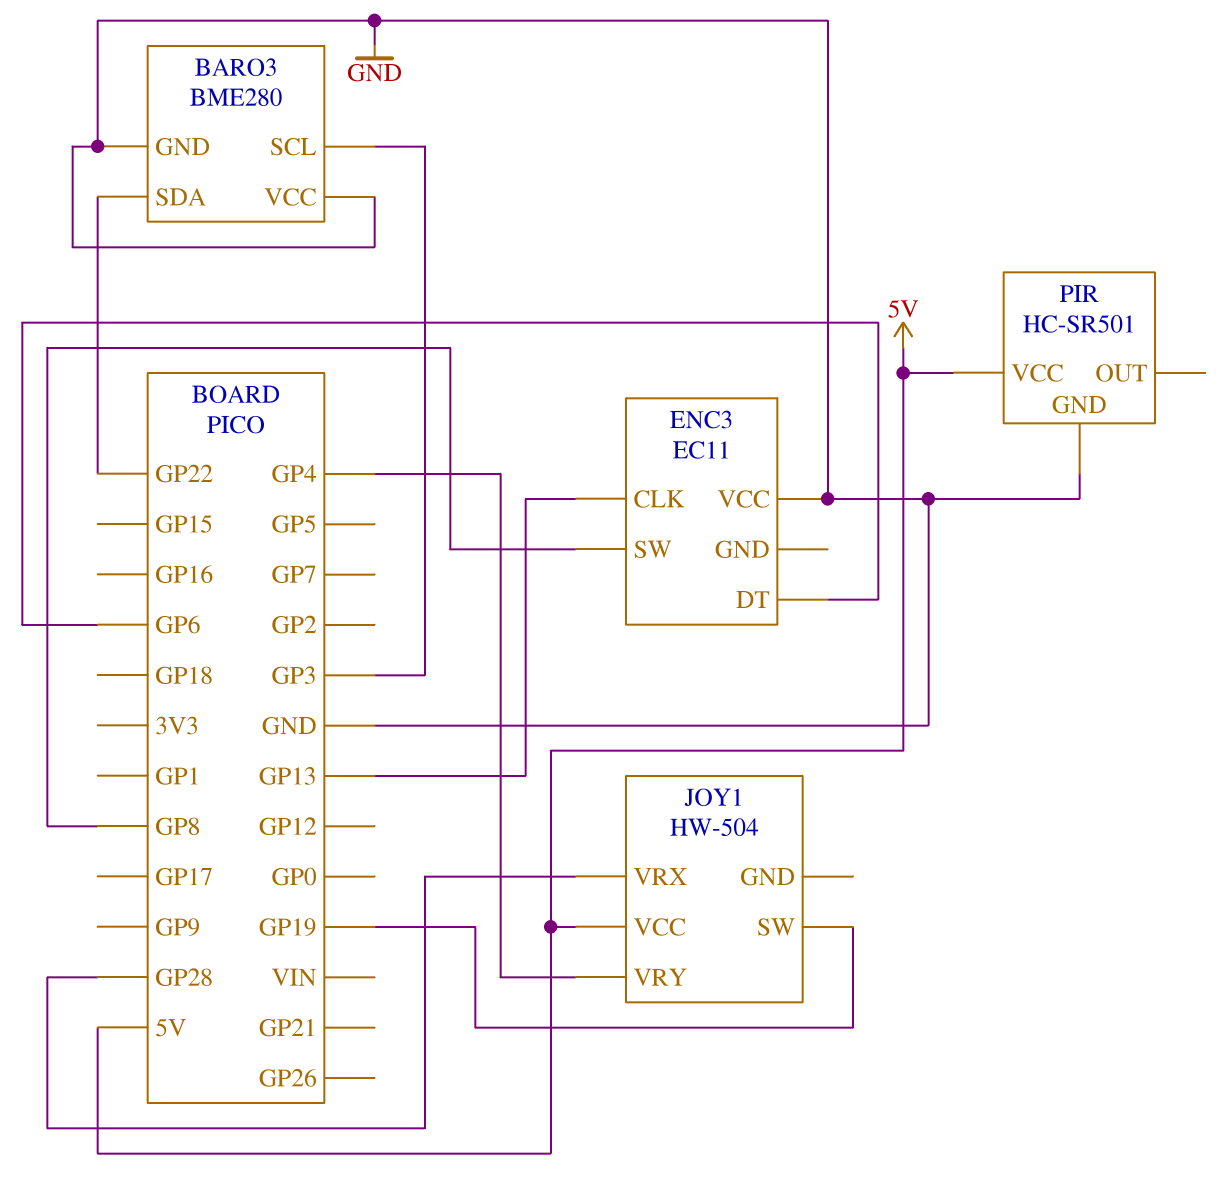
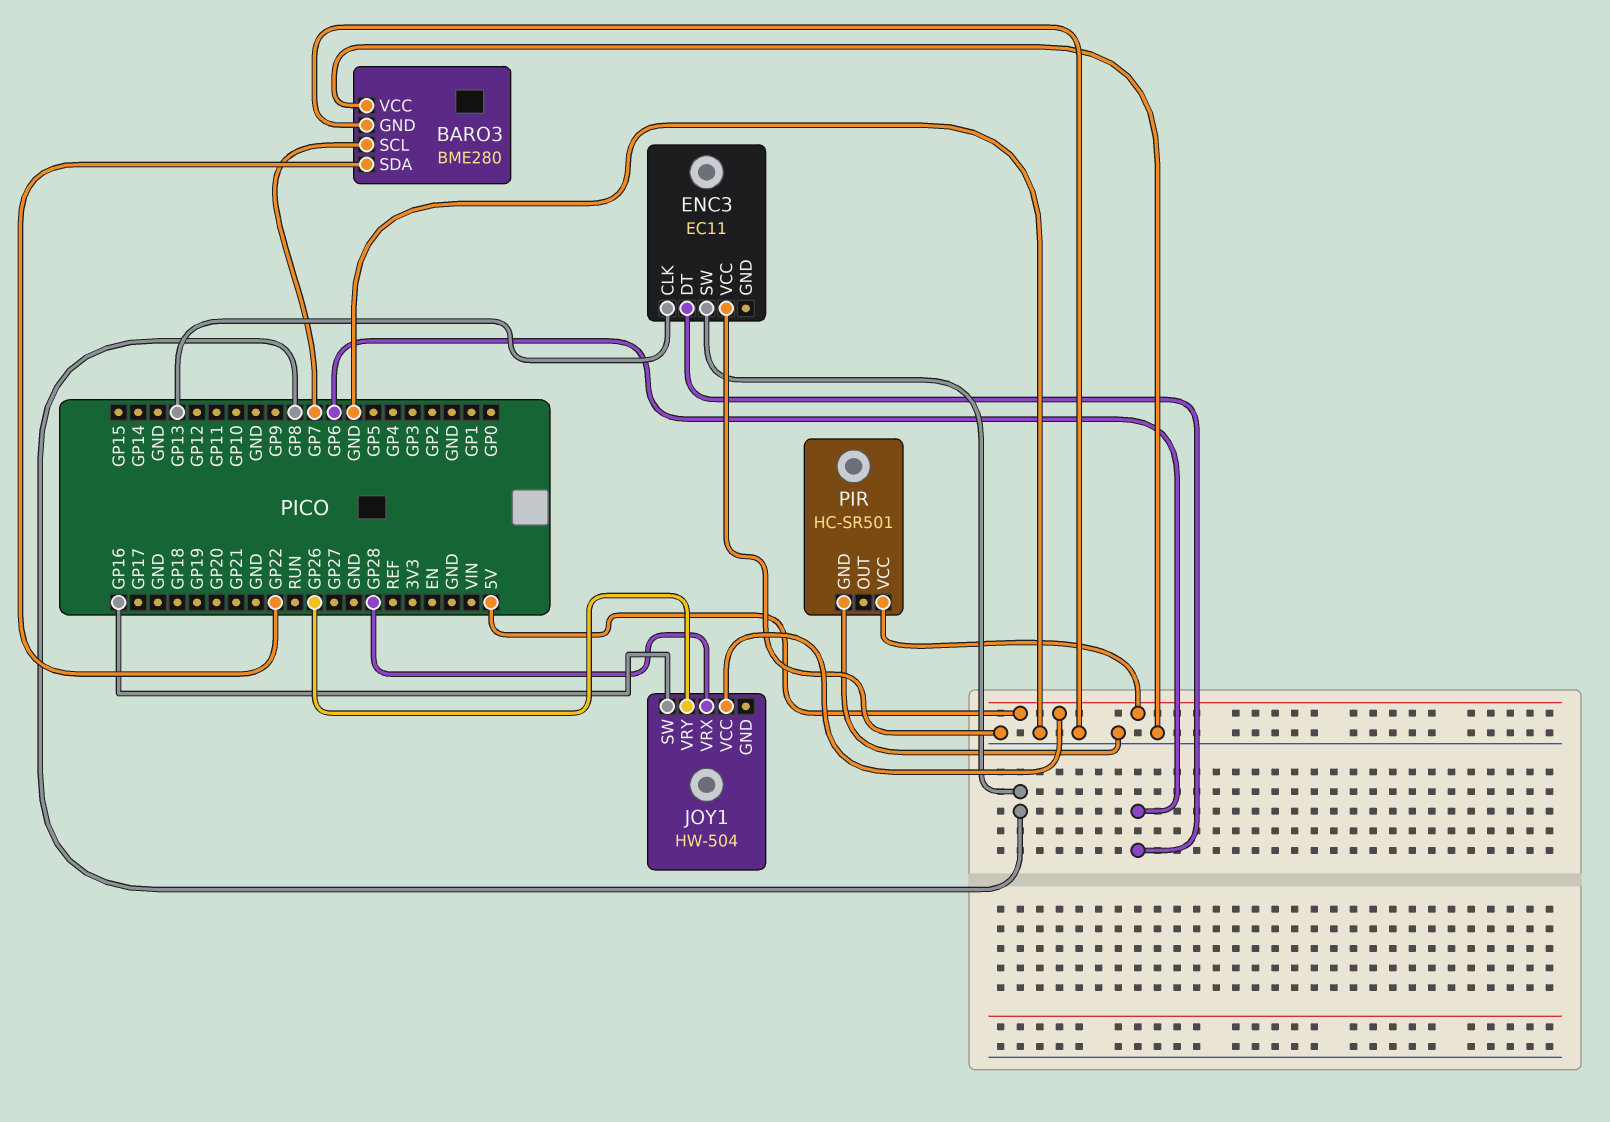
BARO3 pin SCL: GP3 -> GP7
JOY1 pin SW: GP19 -> GP16
JOY1 pin VRY: GP4 -> GP26

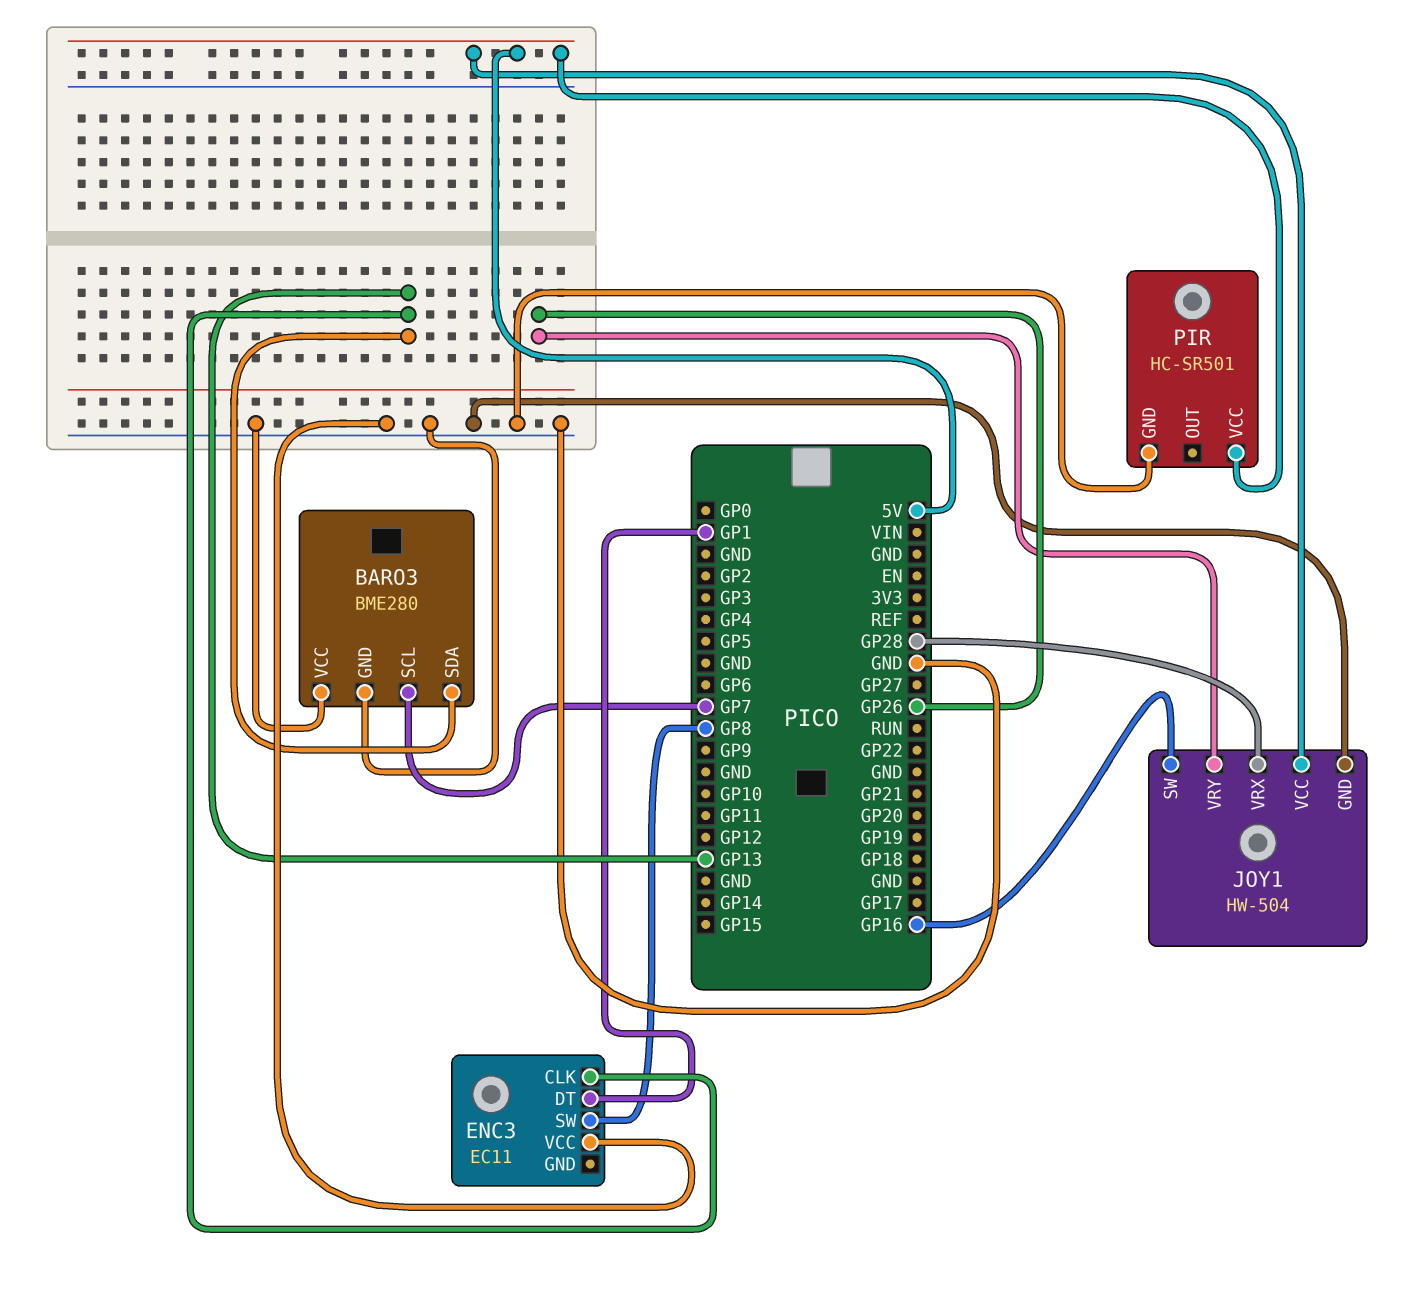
BARO3 pin SDA: GP22 -> GP13
ENC3 pin DT: GP6 -> GP1
JOY1 pin GND: none -> GND

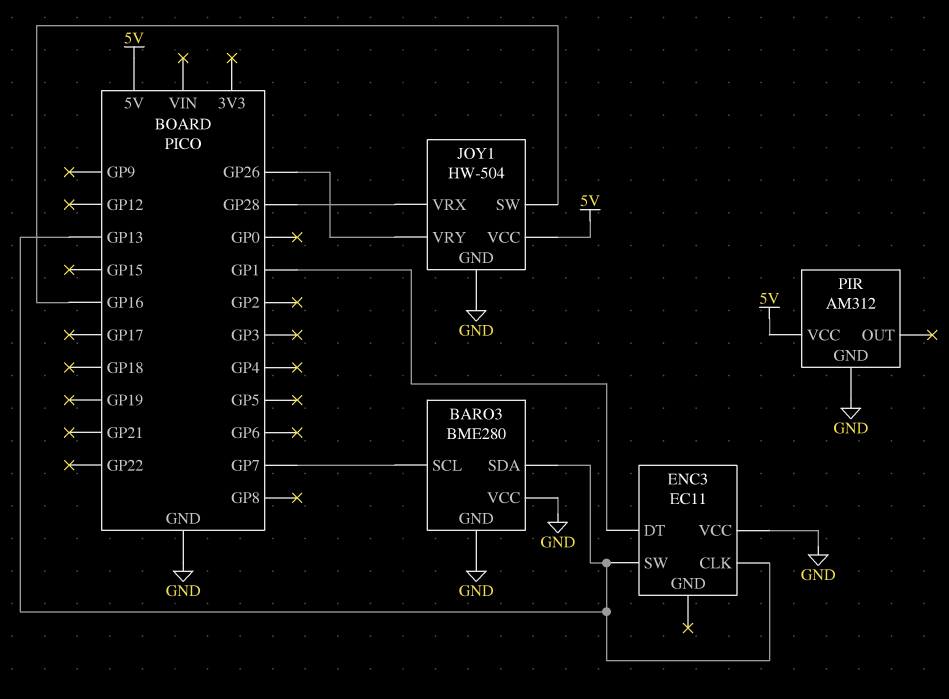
ENC3 pin SW: GP8 -> GP13
PIR: HC-SR501 -> AM312

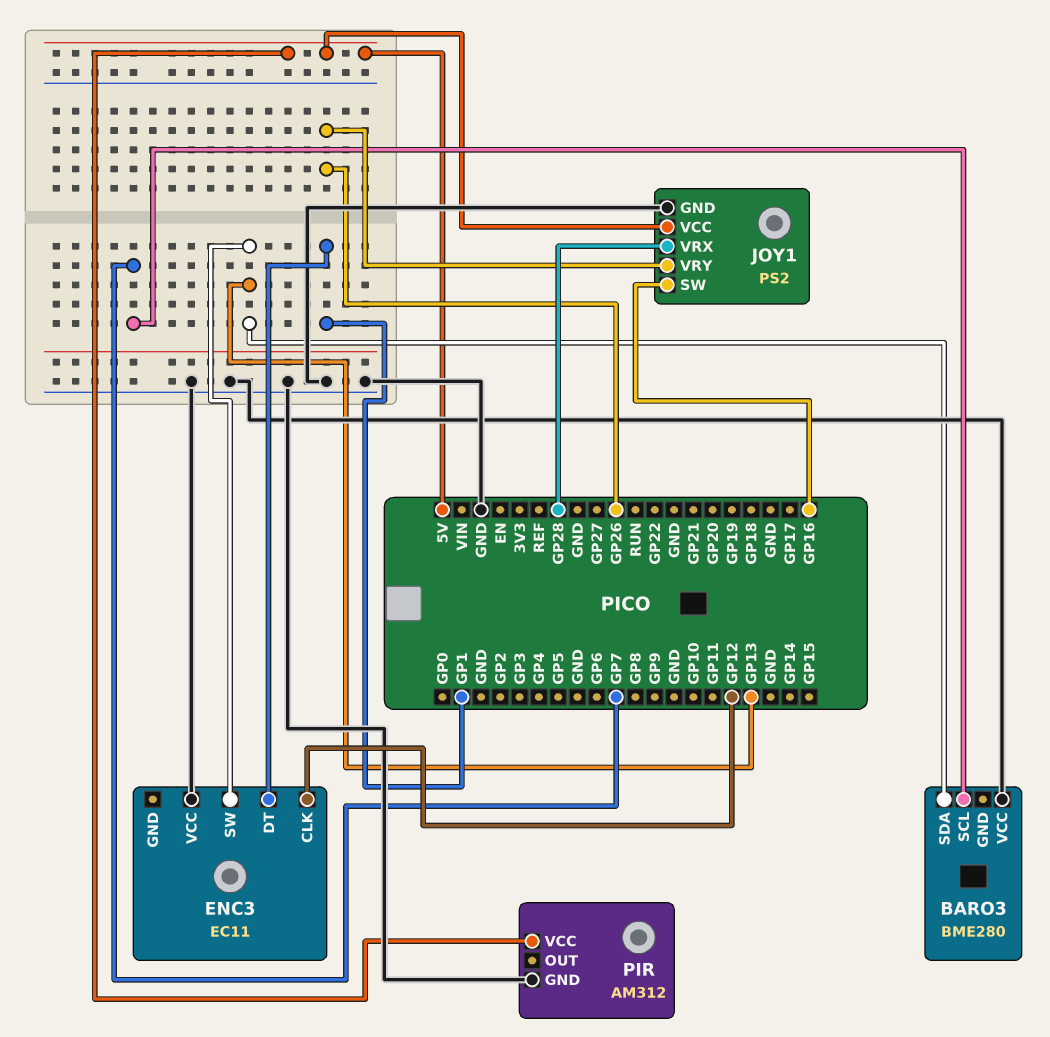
BARO3 pin GND: GND -> none
ENC3 pin CLK: GP13 -> GP12
JOY1: HW-504 -> PS2

